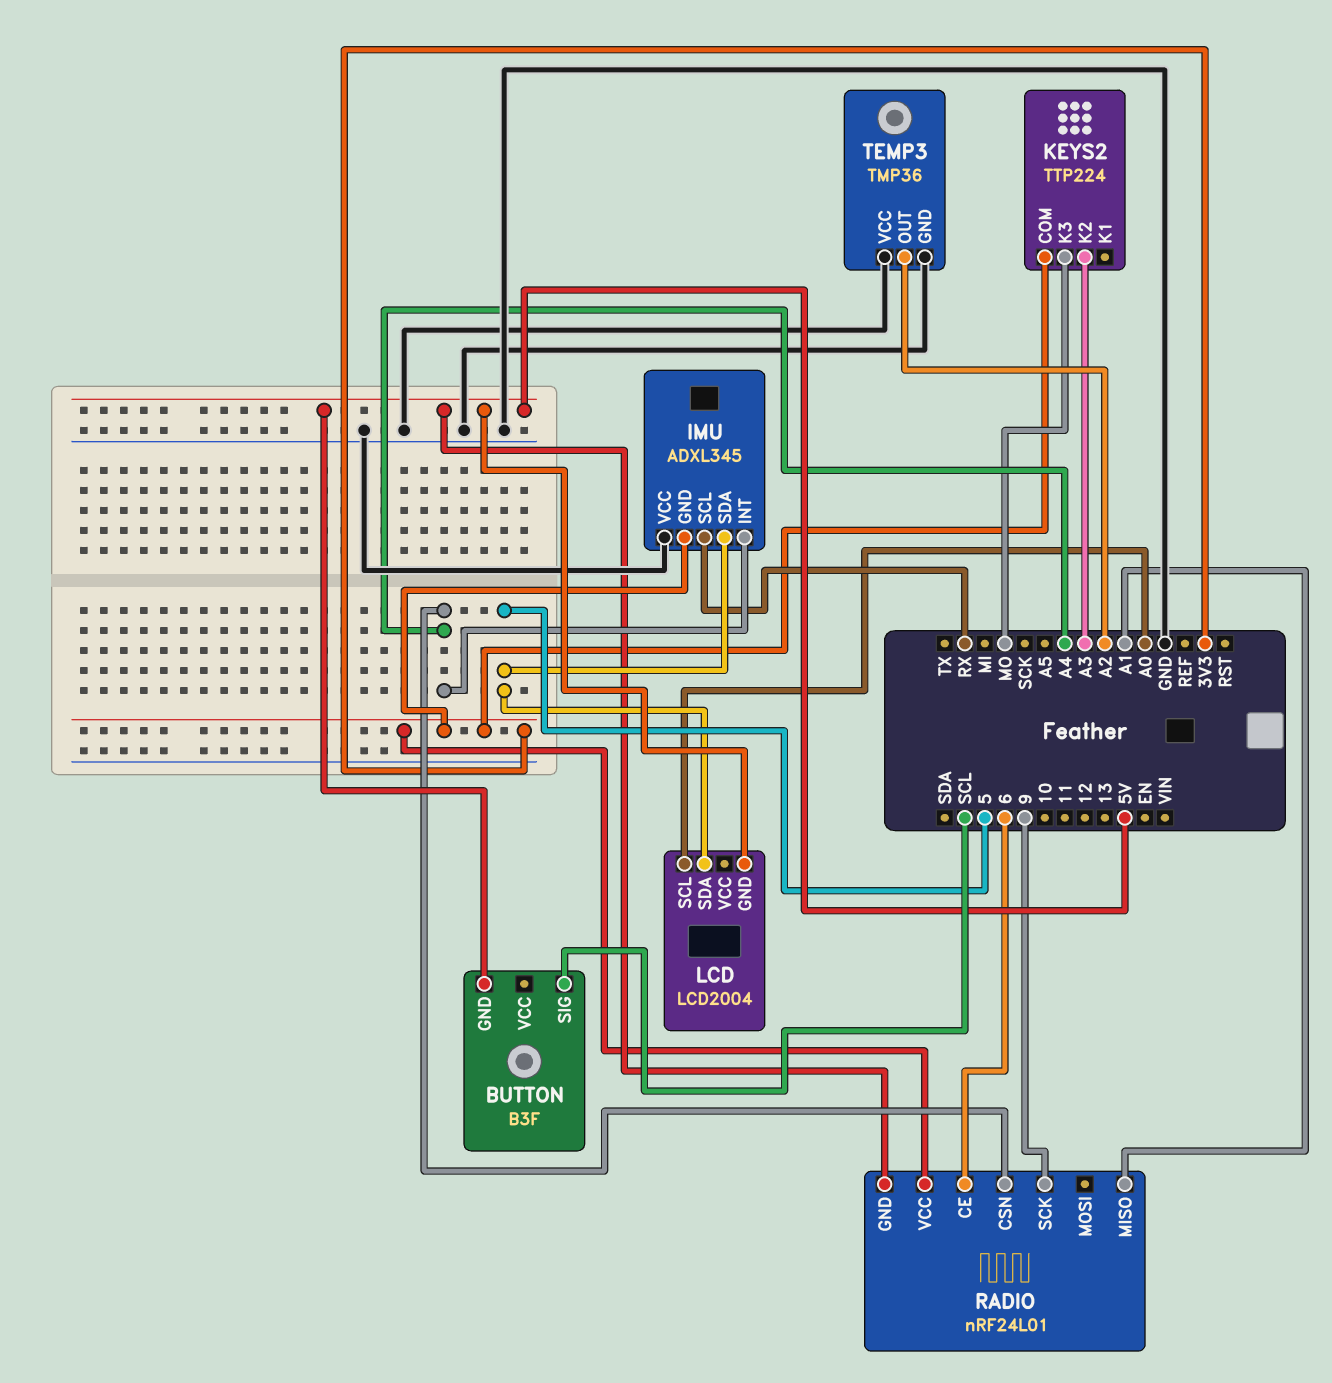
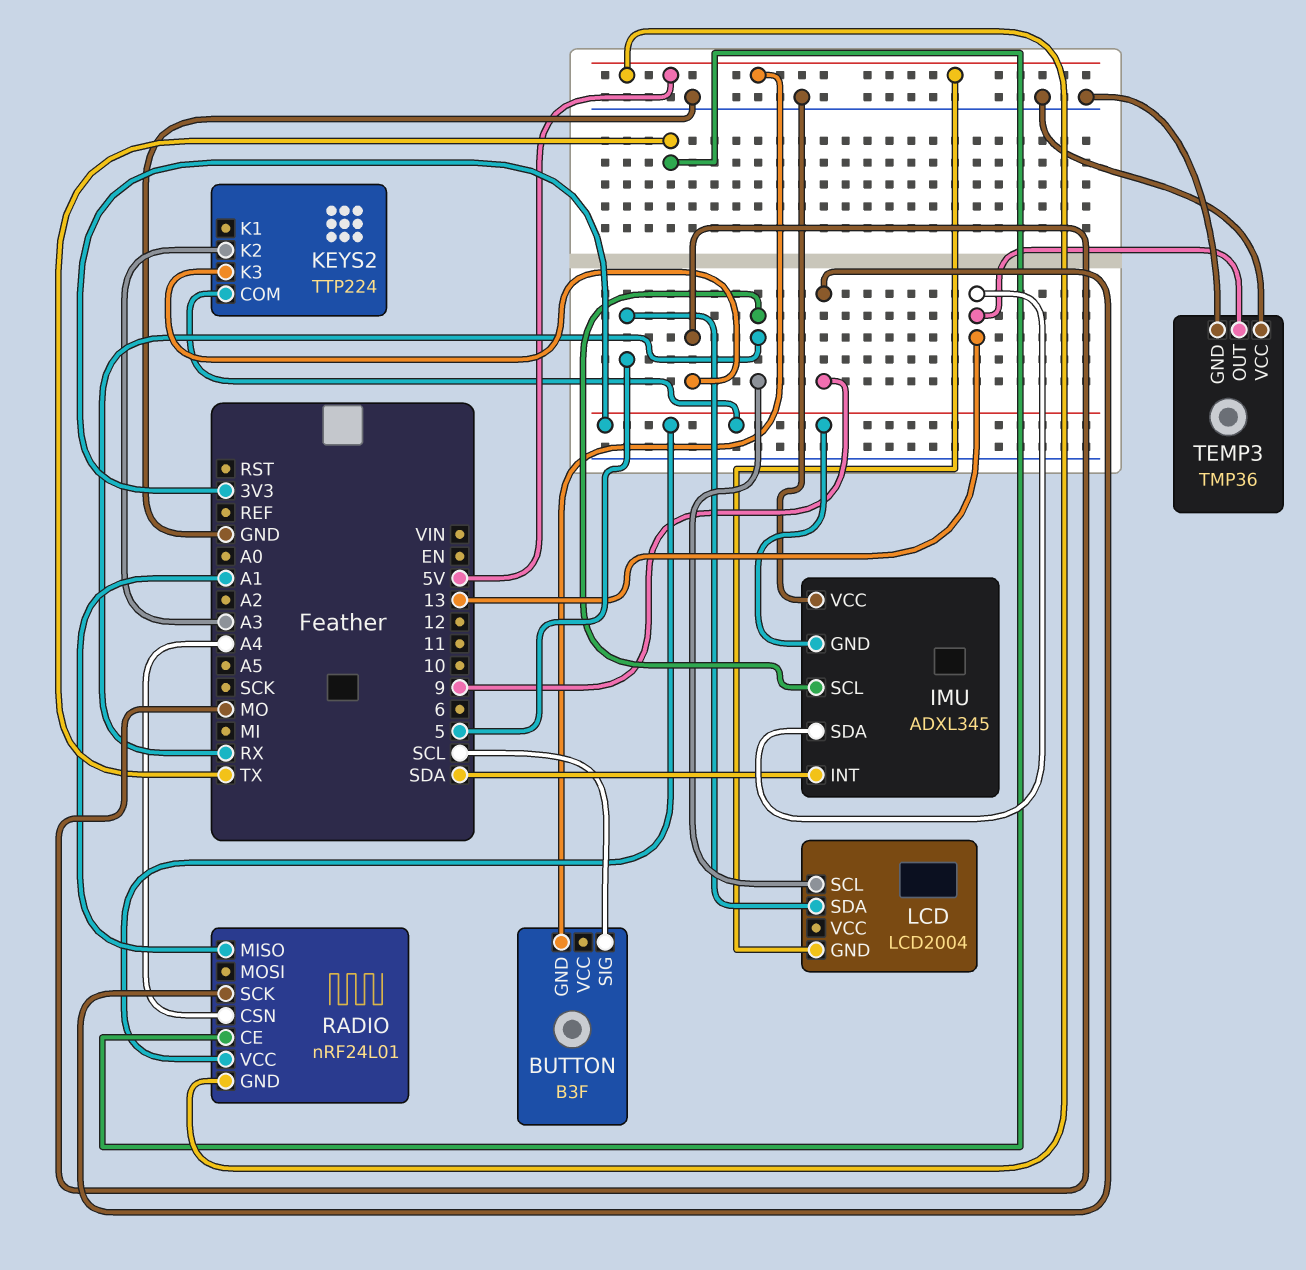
IMU pin INT: A4 -> SDA
IMU pin SDA: 5 -> 13
LCD pin SCL: A0 -> RX
RADIO pin CE: 6 -> TX
TEMP3 pin OUT: A2 -> 13

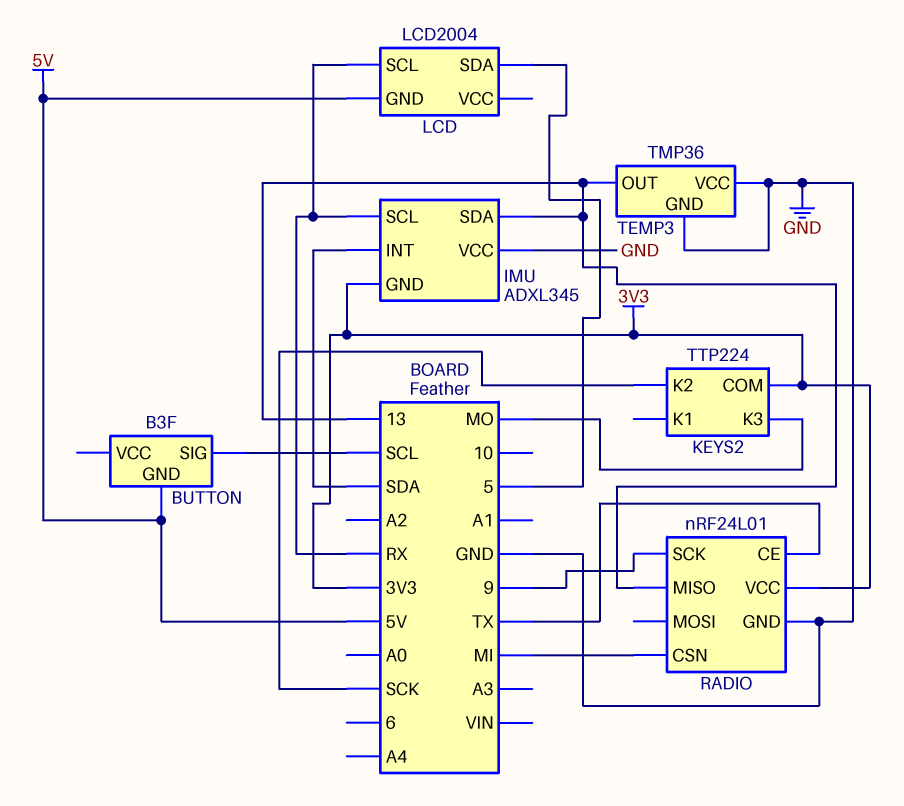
KEYS2 pin K2: A3 -> SCK
RADIO pin CSN: A4 -> MI
RADIO pin GND: 5V -> GND
RADIO pin MISO: A1 -> 13

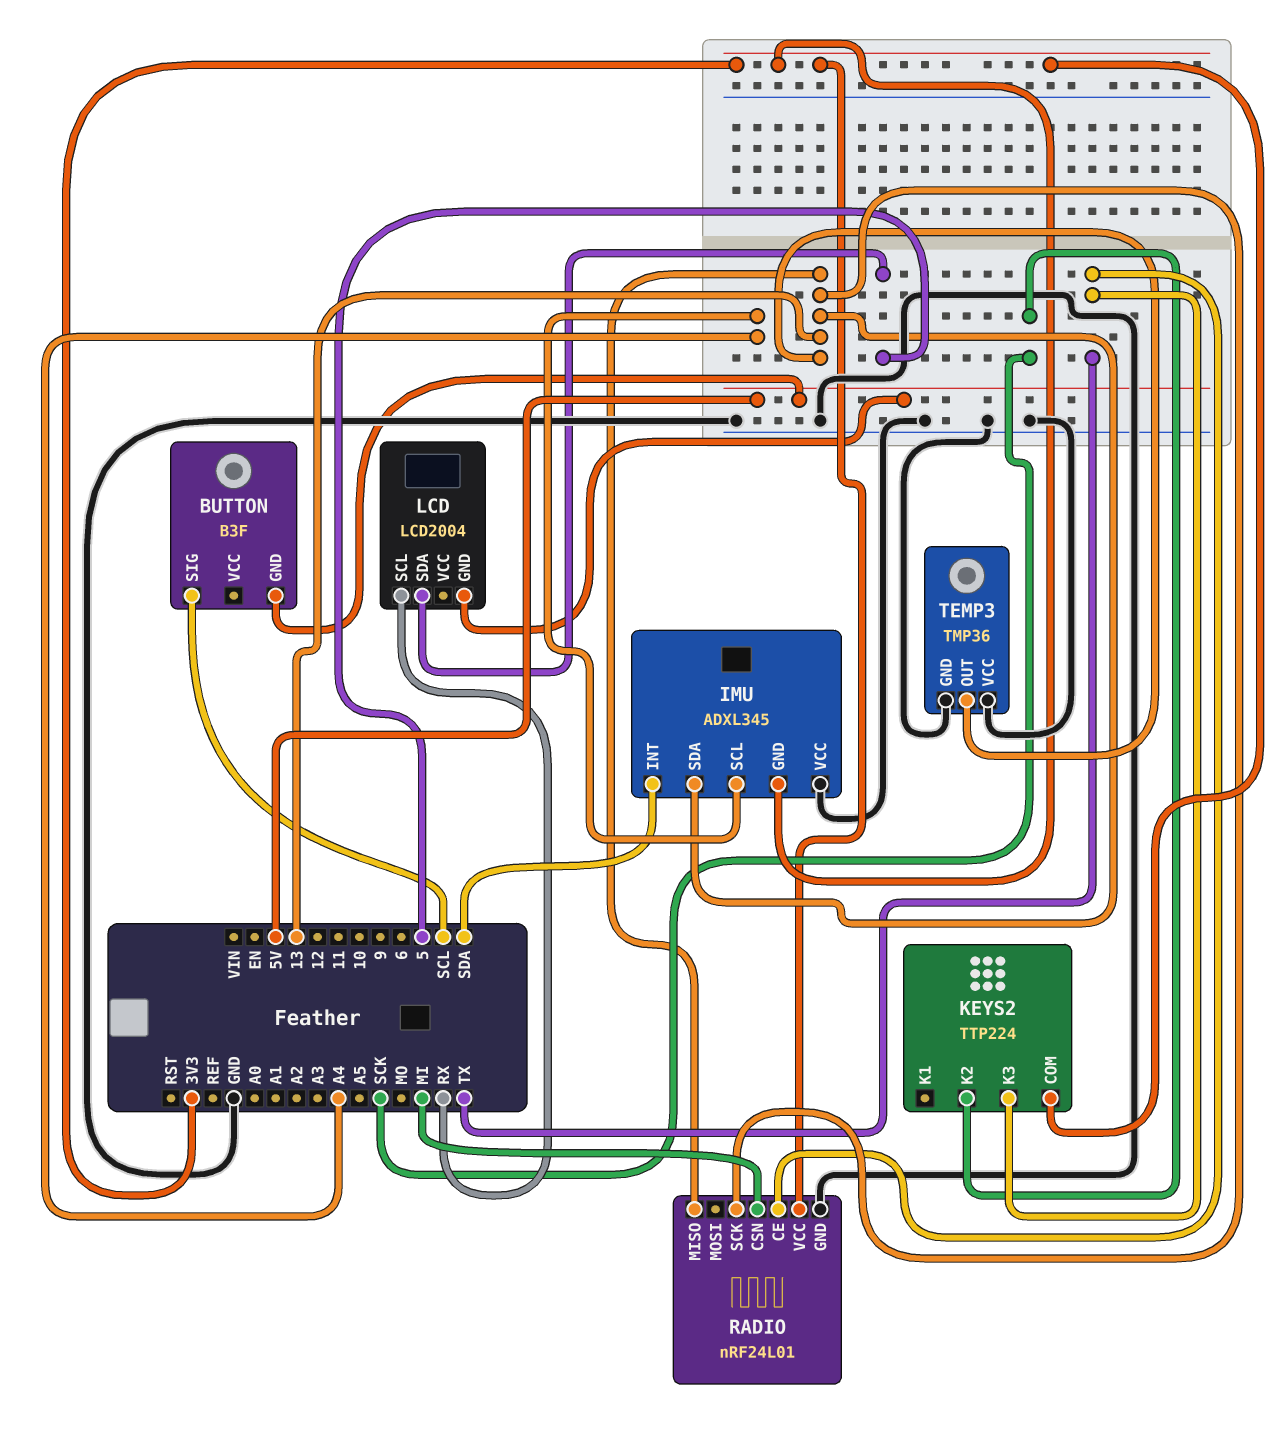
IMU pin SCL: RX -> A4
KEYS2 pin K3: MO -> TX
RADIO pin SCK: 9 -> 13

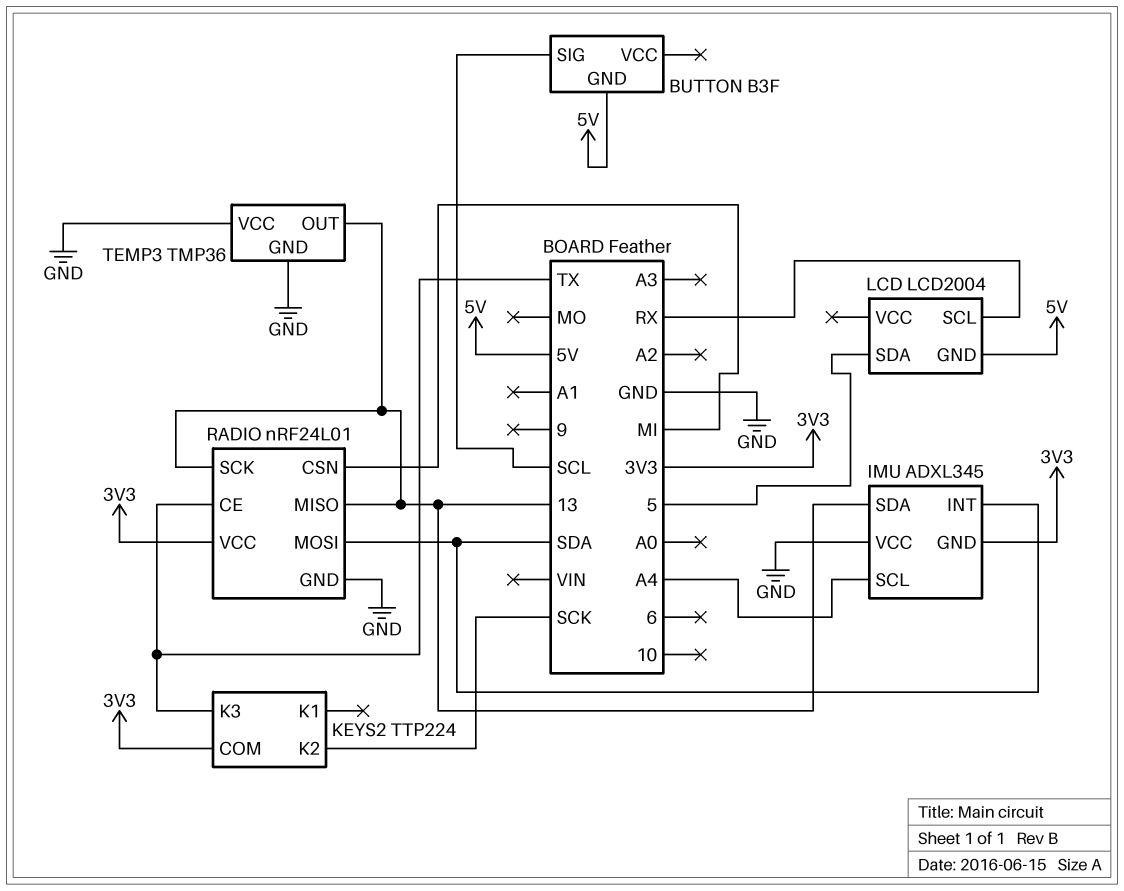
RADIO pin MOSI: none -> SDA

